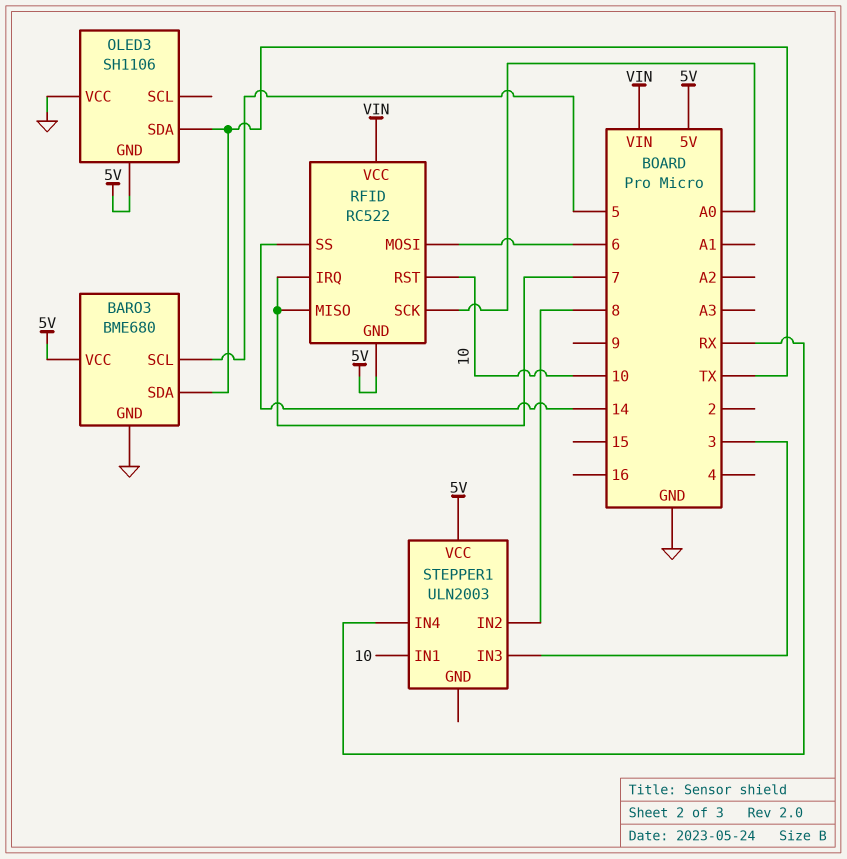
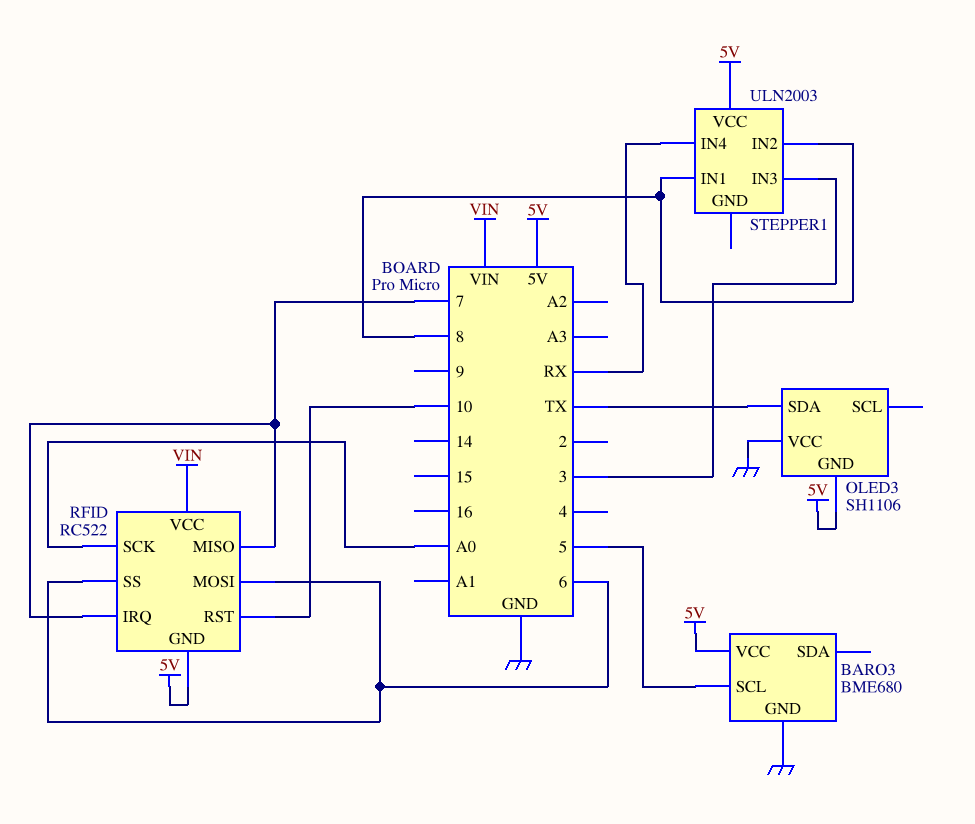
BARO3 pin SDA: TX -> none
RFID pin SS: 14 -> 6
STEPPER1 pin IN1: 10 -> 8

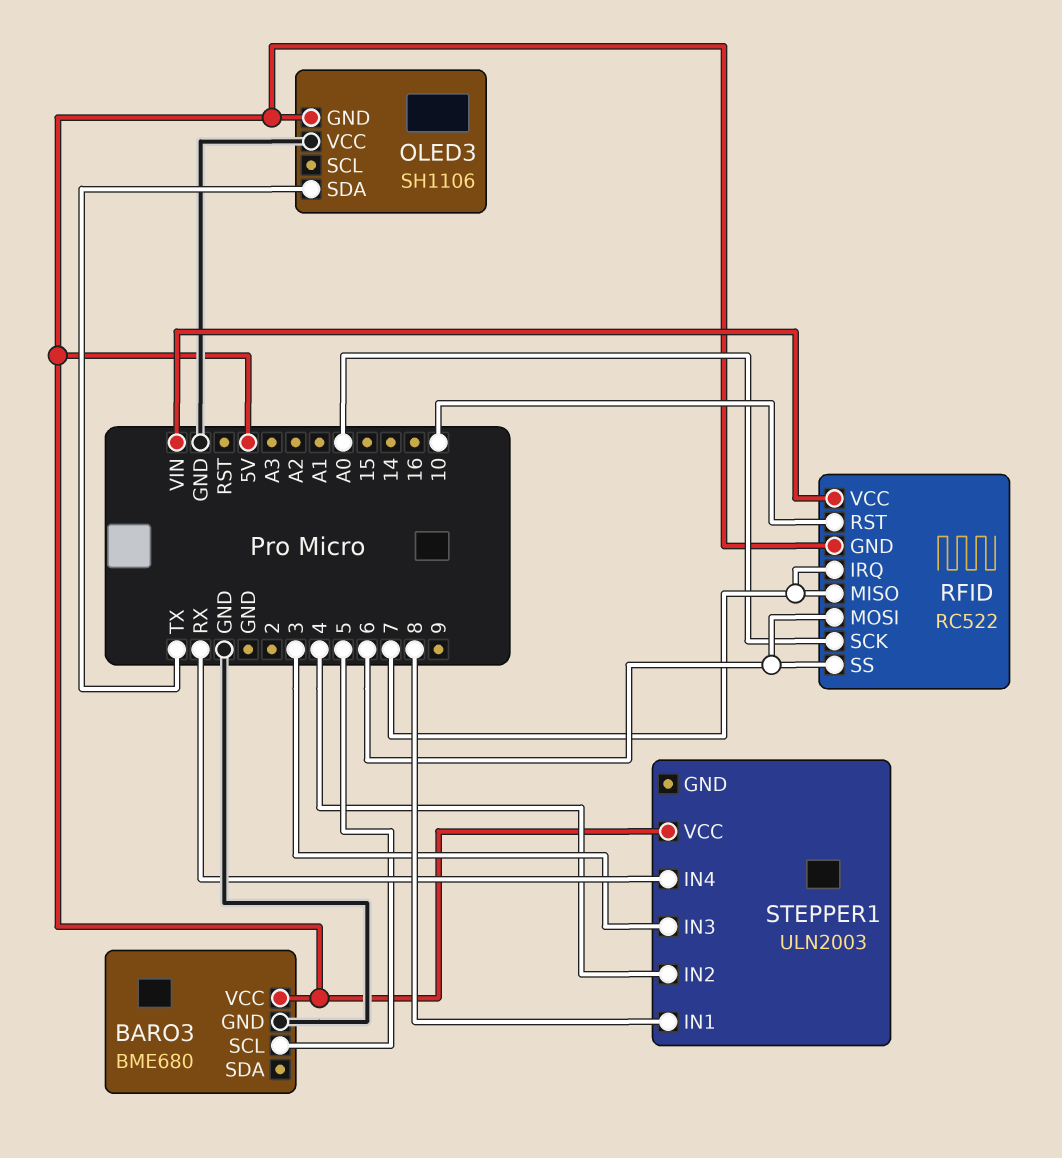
STEPPER1 pin IN2: 8 -> 4

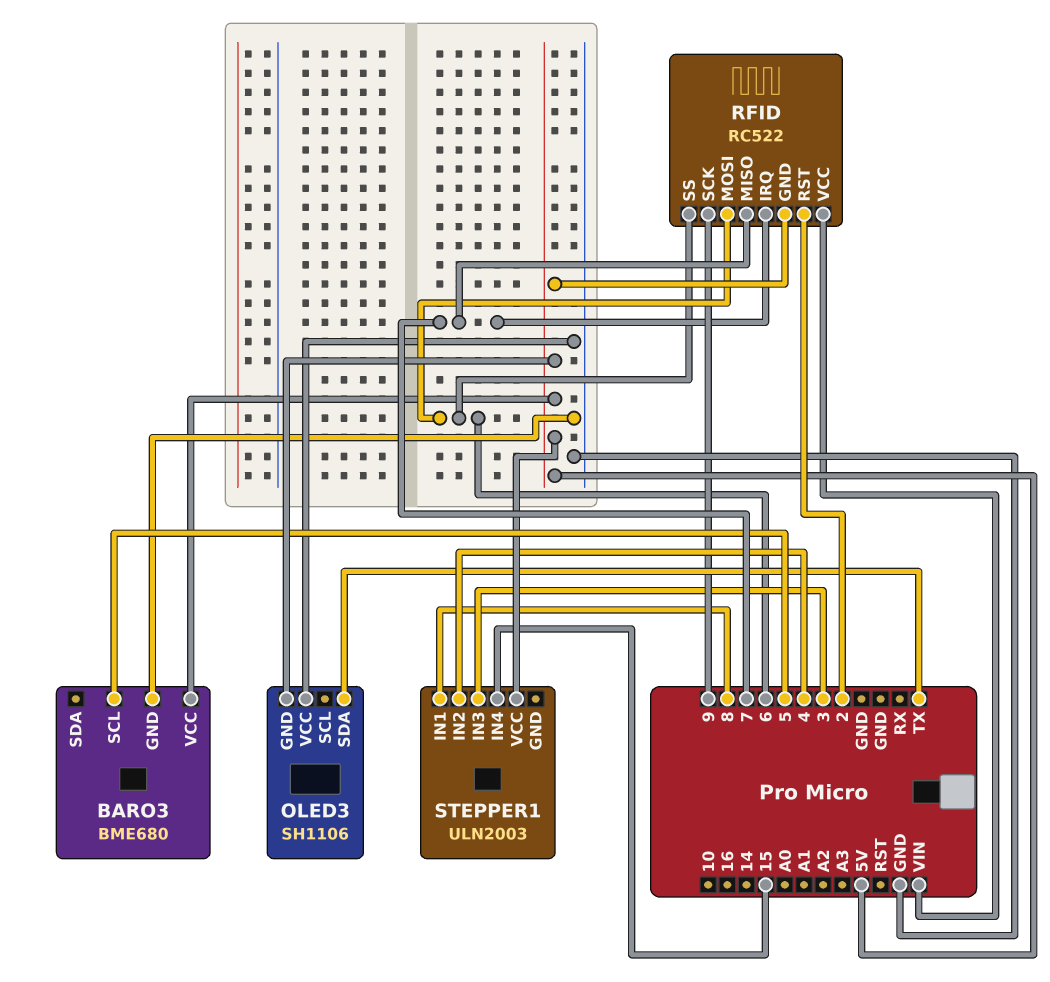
RFID pin RST: 10 -> 2
RFID pin SCK: A0 -> 9
STEPPER1 pin IN4: RX -> 15

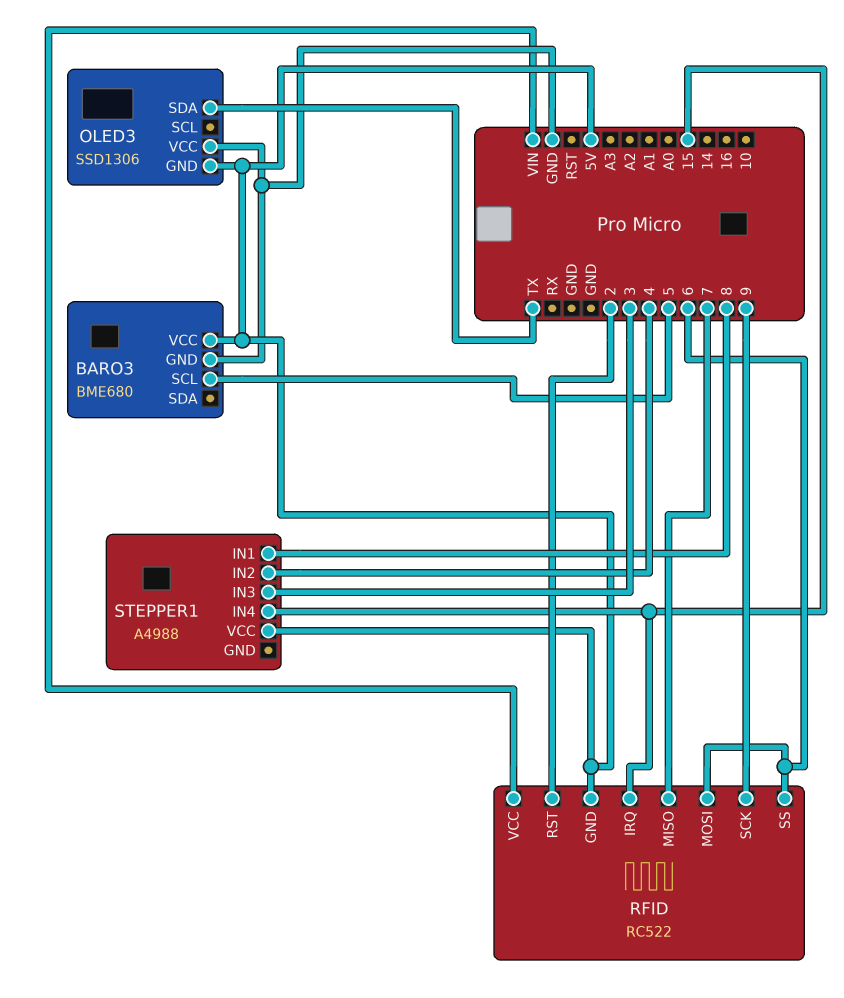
OLED3: SH1106 -> SSD1306
RFID pin IRQ: 7 -> 15
STEPPER1: ULN2003 -> A4988

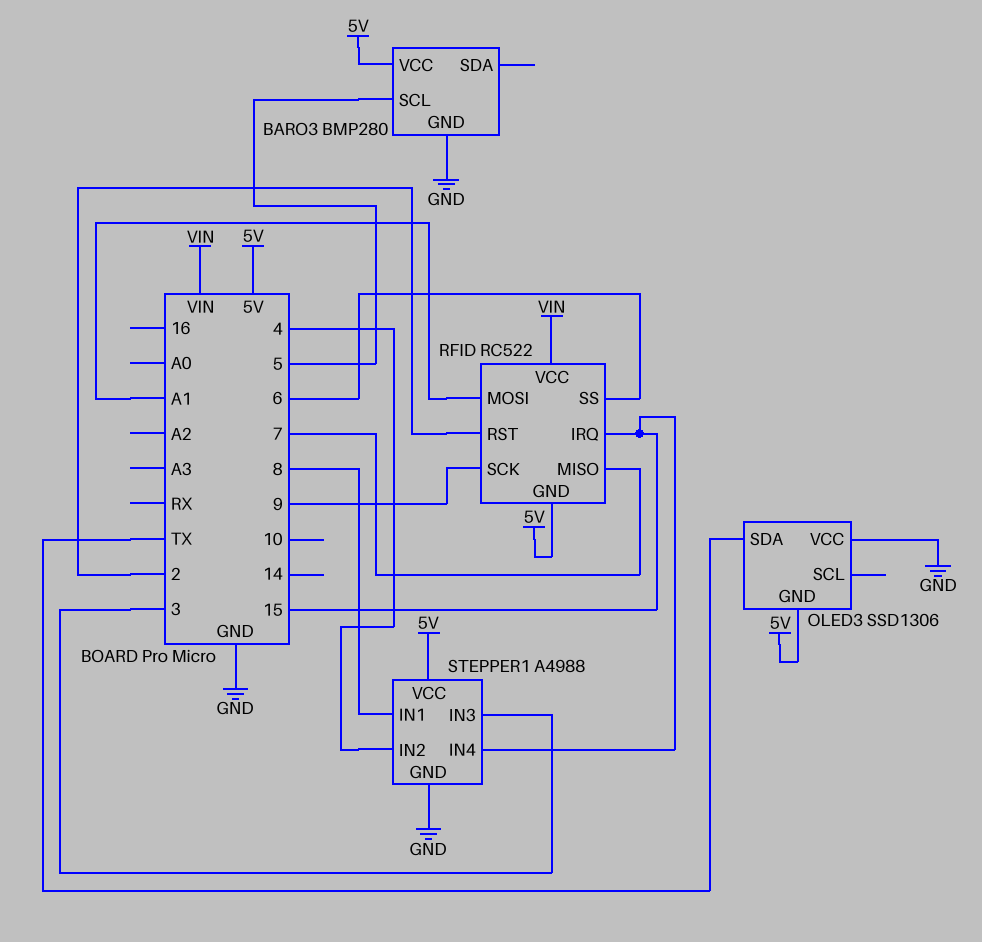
BARO3: BME680 -> BMP280
RFID pin MOSI: 6 -> A1
STEPPER1 pin GND: none -> GND

